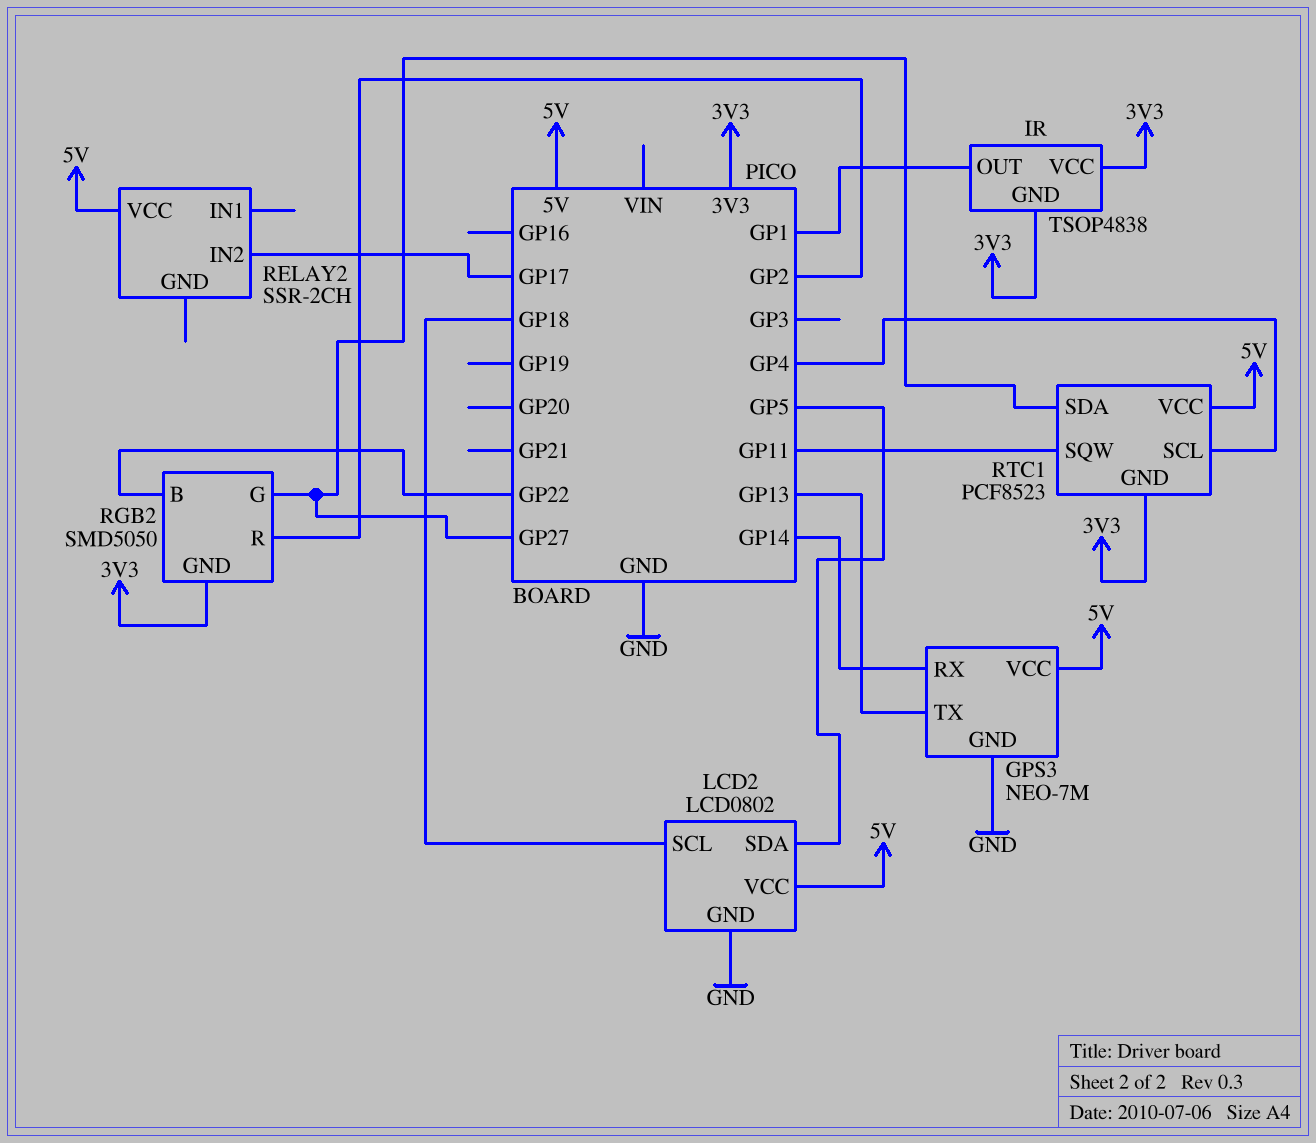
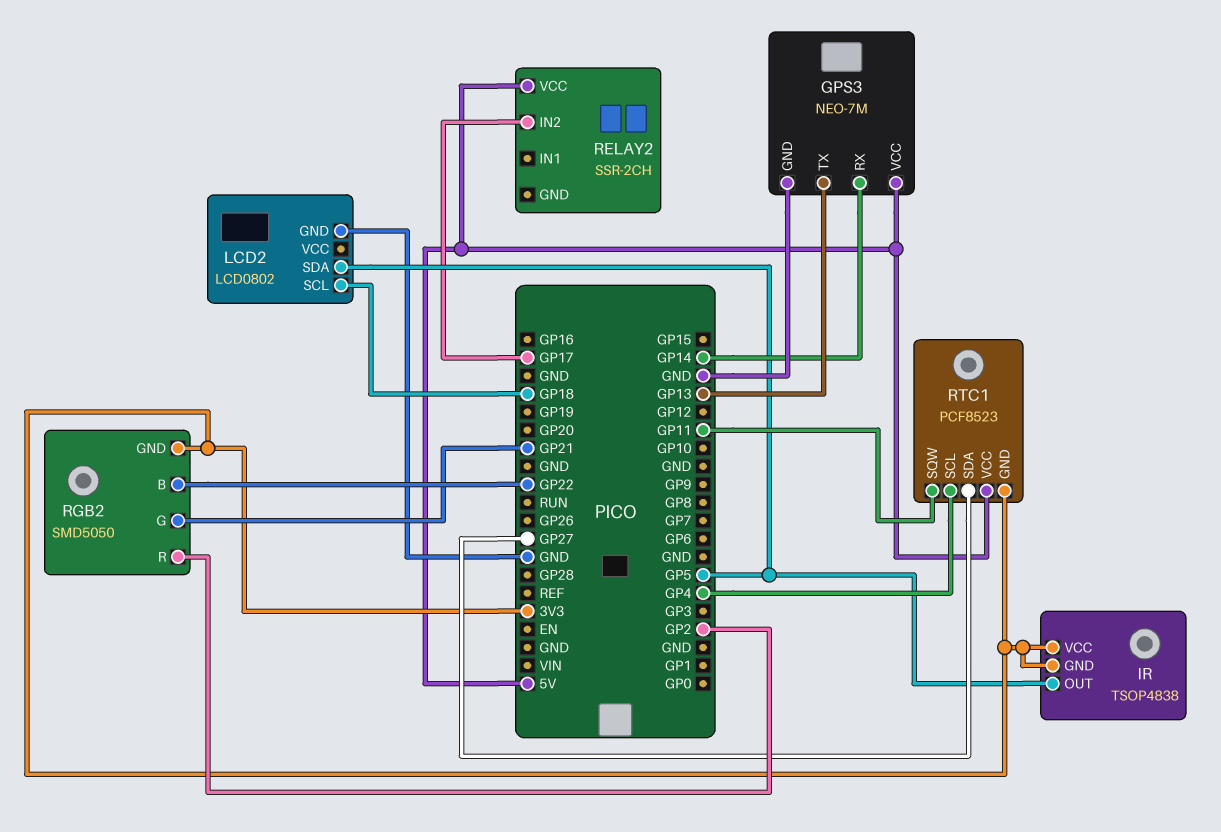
IR pin OUT: GP1 -> GP5
LCD2 pin VCC: 5V -> none
RGB2 pin G: GP27 -> GP21

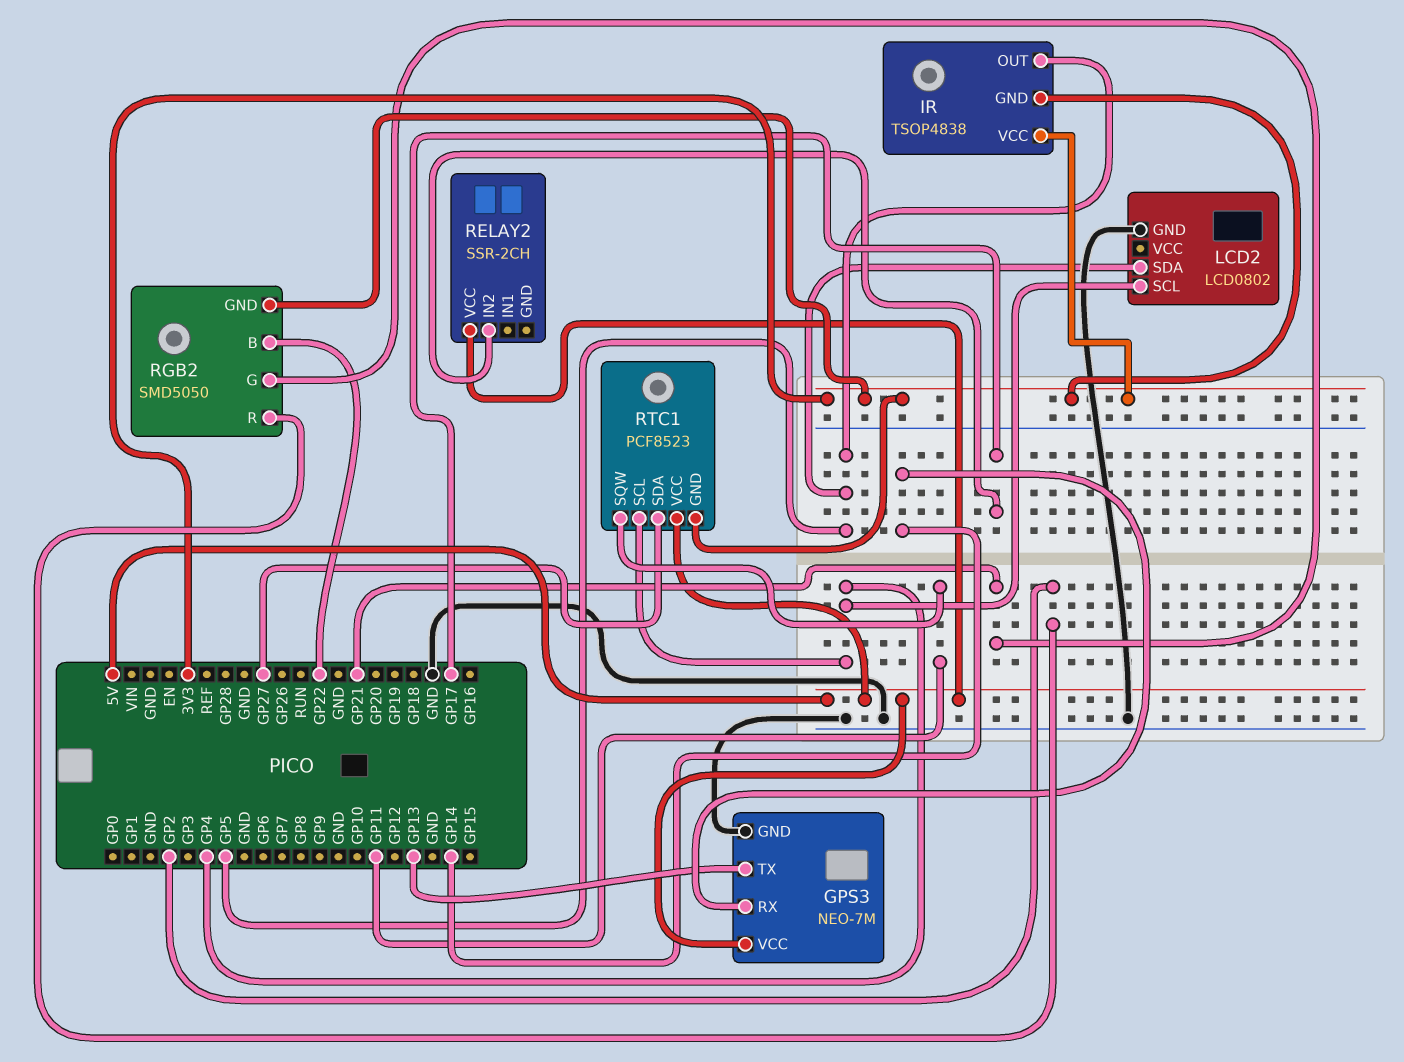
LCD2 pin SCL: GP18 -> GP4

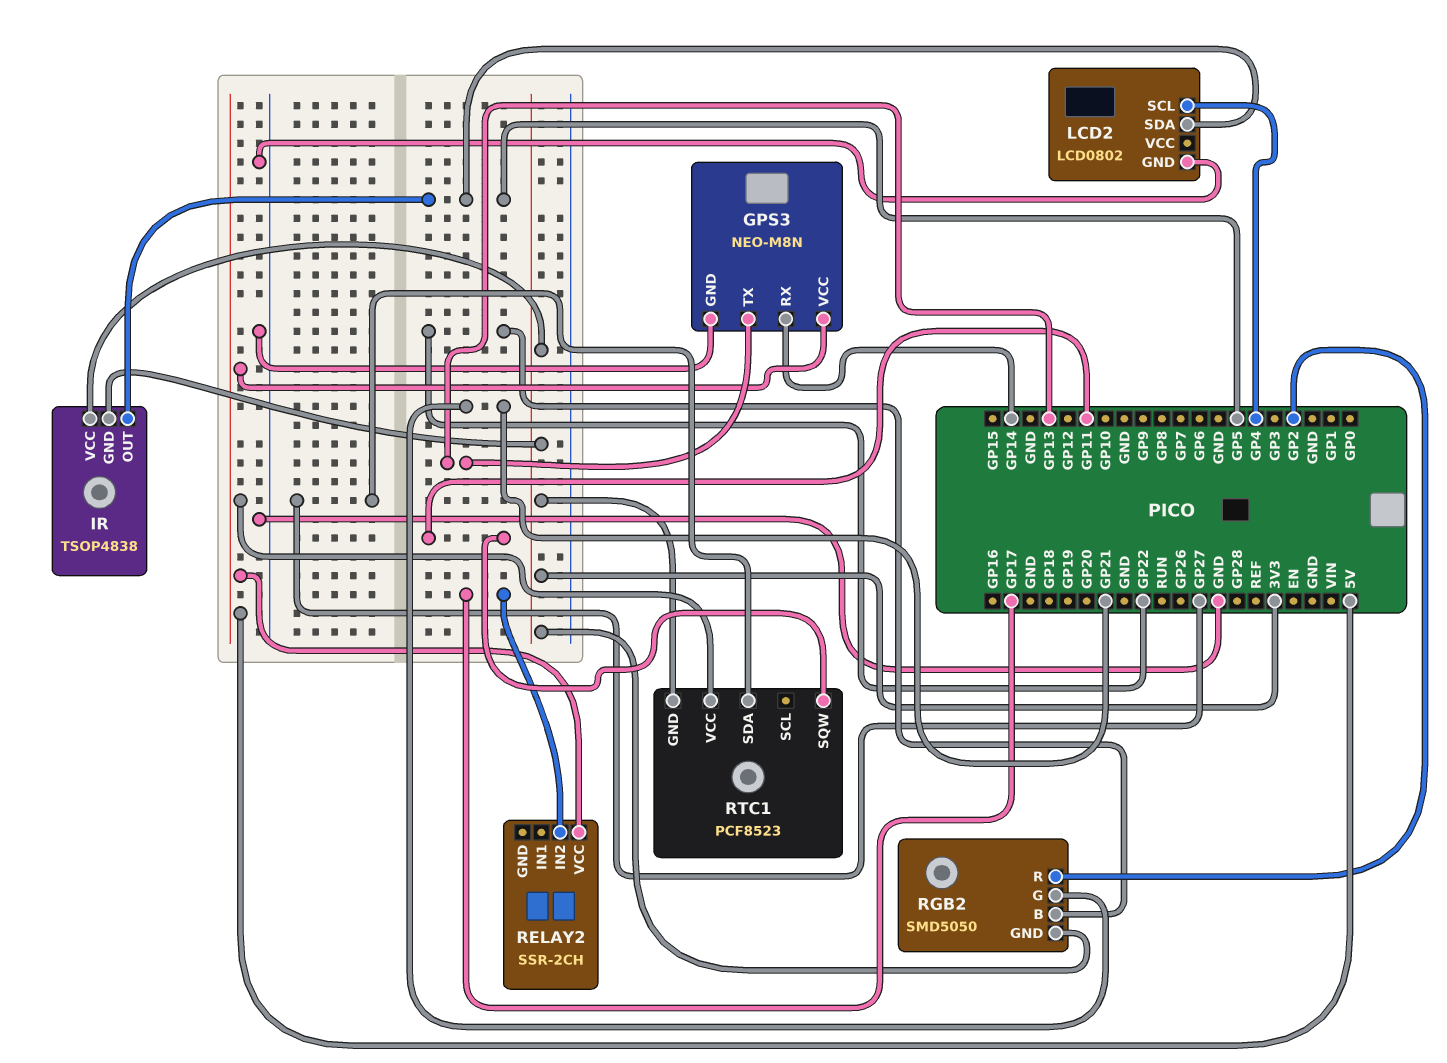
GPS3: NEO-7M -> NEO-M8N
RTC1 pin SCL: GP4 -> none

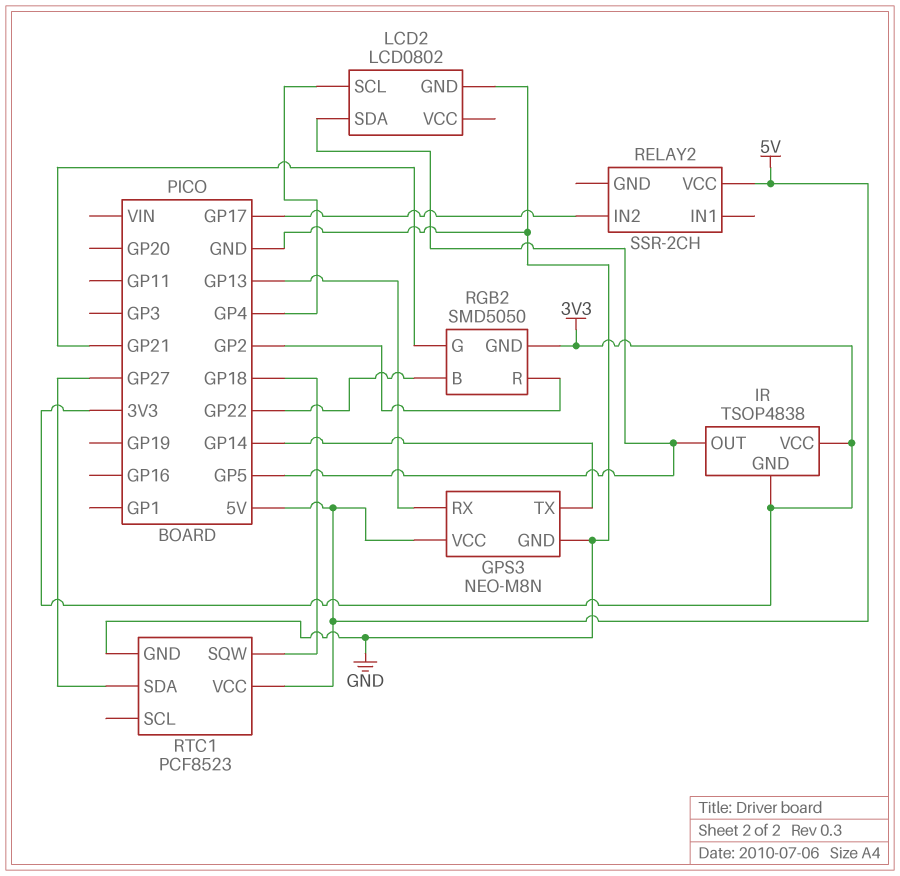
GPS3 pin RX: GP14 -> GP13
GPS3 pin TX: GP13 -> GP14
RTC1 pin GND: 3V3 -> GND
RTC1 pin SQW: GP11 -> GP18

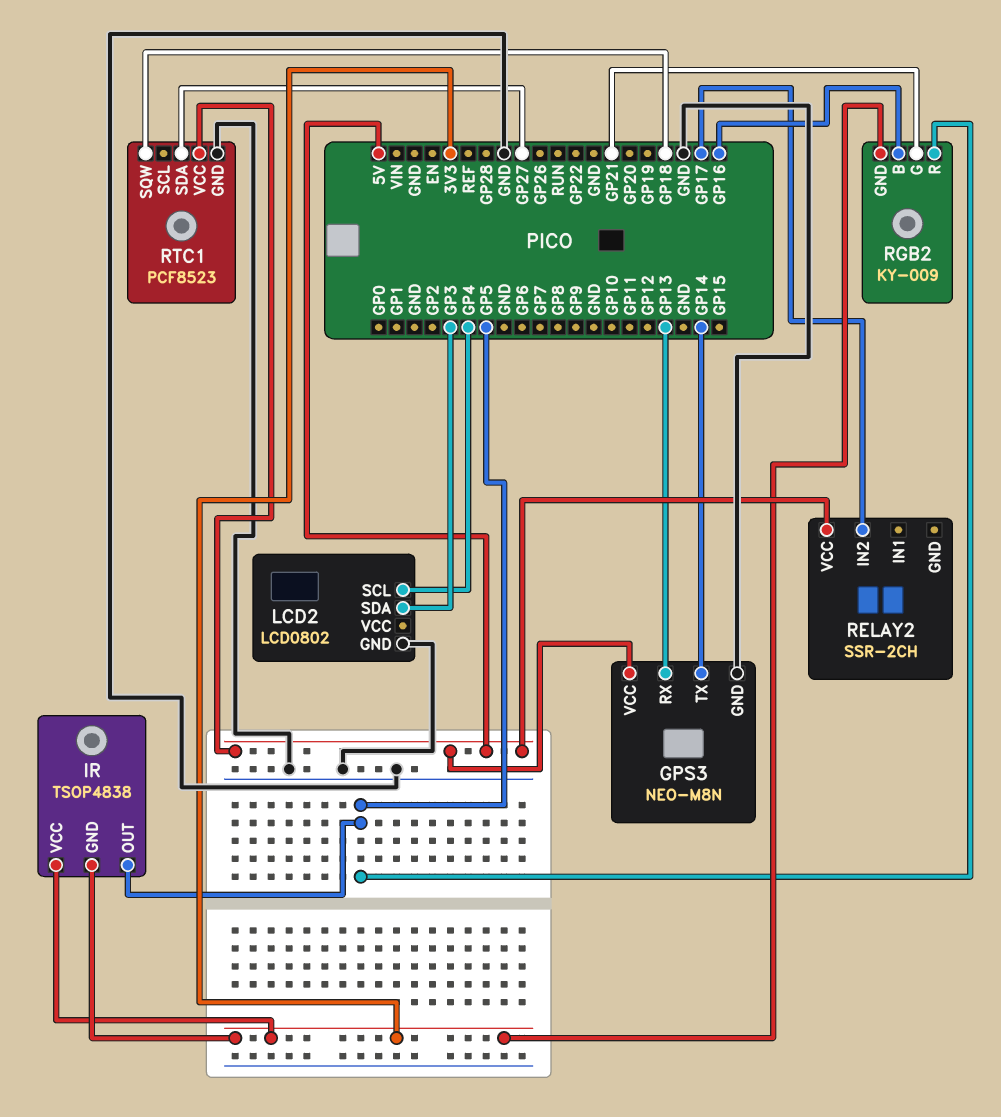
LCD2 pin SDA: GP5 -> GP3
RGB2: SMD5050 -> KY-009
RGB2 pin B: GP22 -> GP16
RGB2 pin R: GP2 -> GP5

